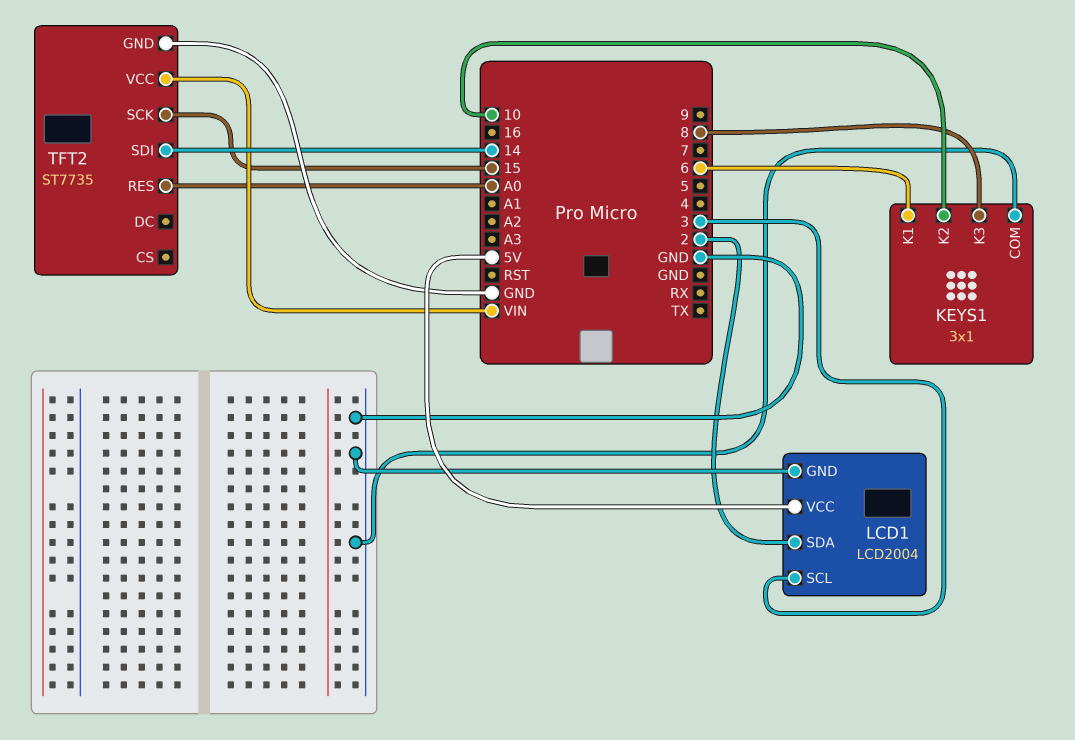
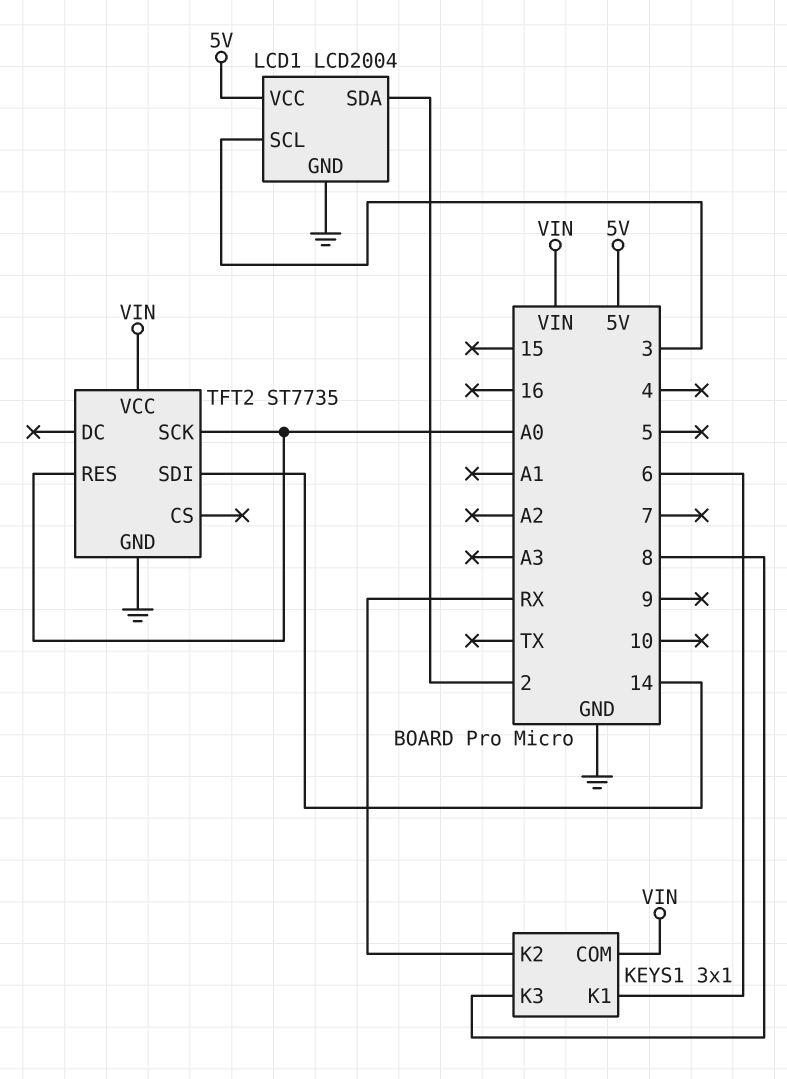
KEYS1 pin COM: GND -> VIN
KEYS1 pin K2: 10 -> RX
TFT2 pin SCK: 15 -> A0

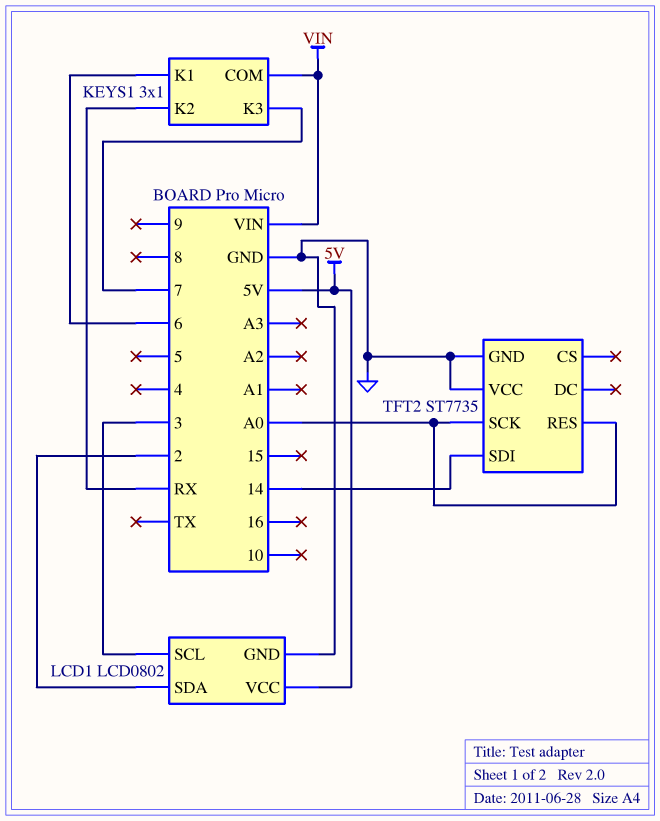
KEYS1 pin K3: 8 -> 7
LCD1: LCD2004 -> LCD0802
TFT2 pin VCC: VIN -> GND

